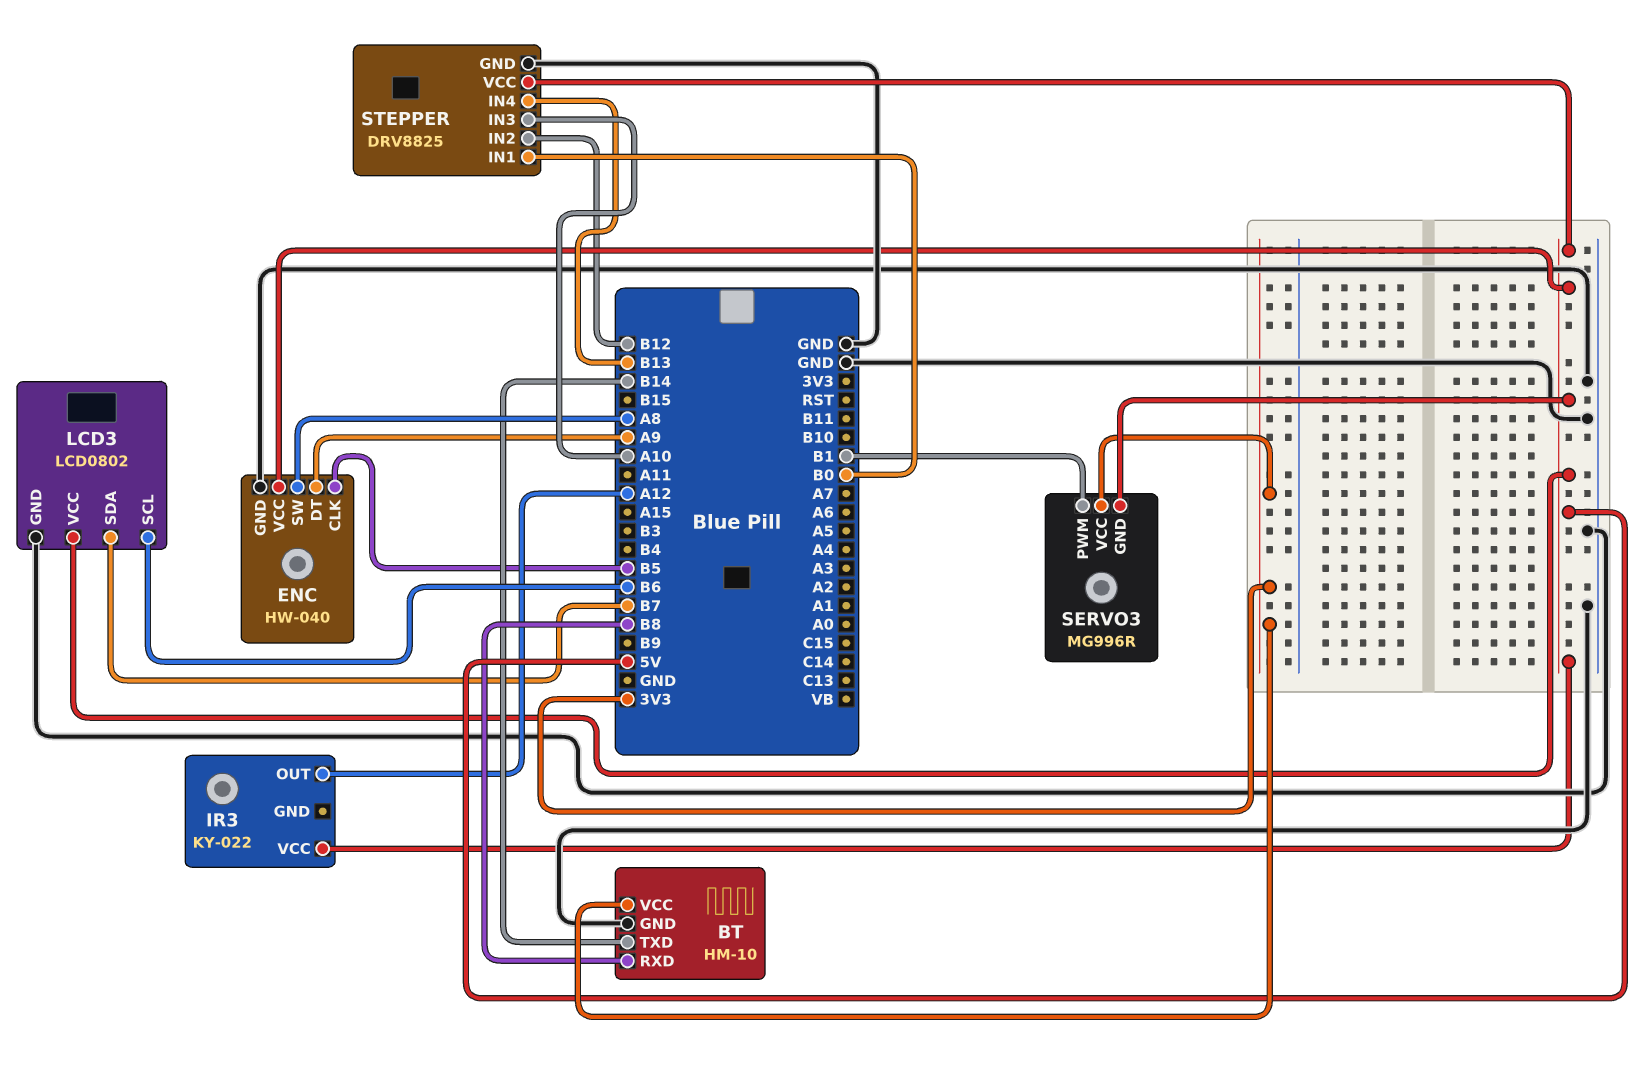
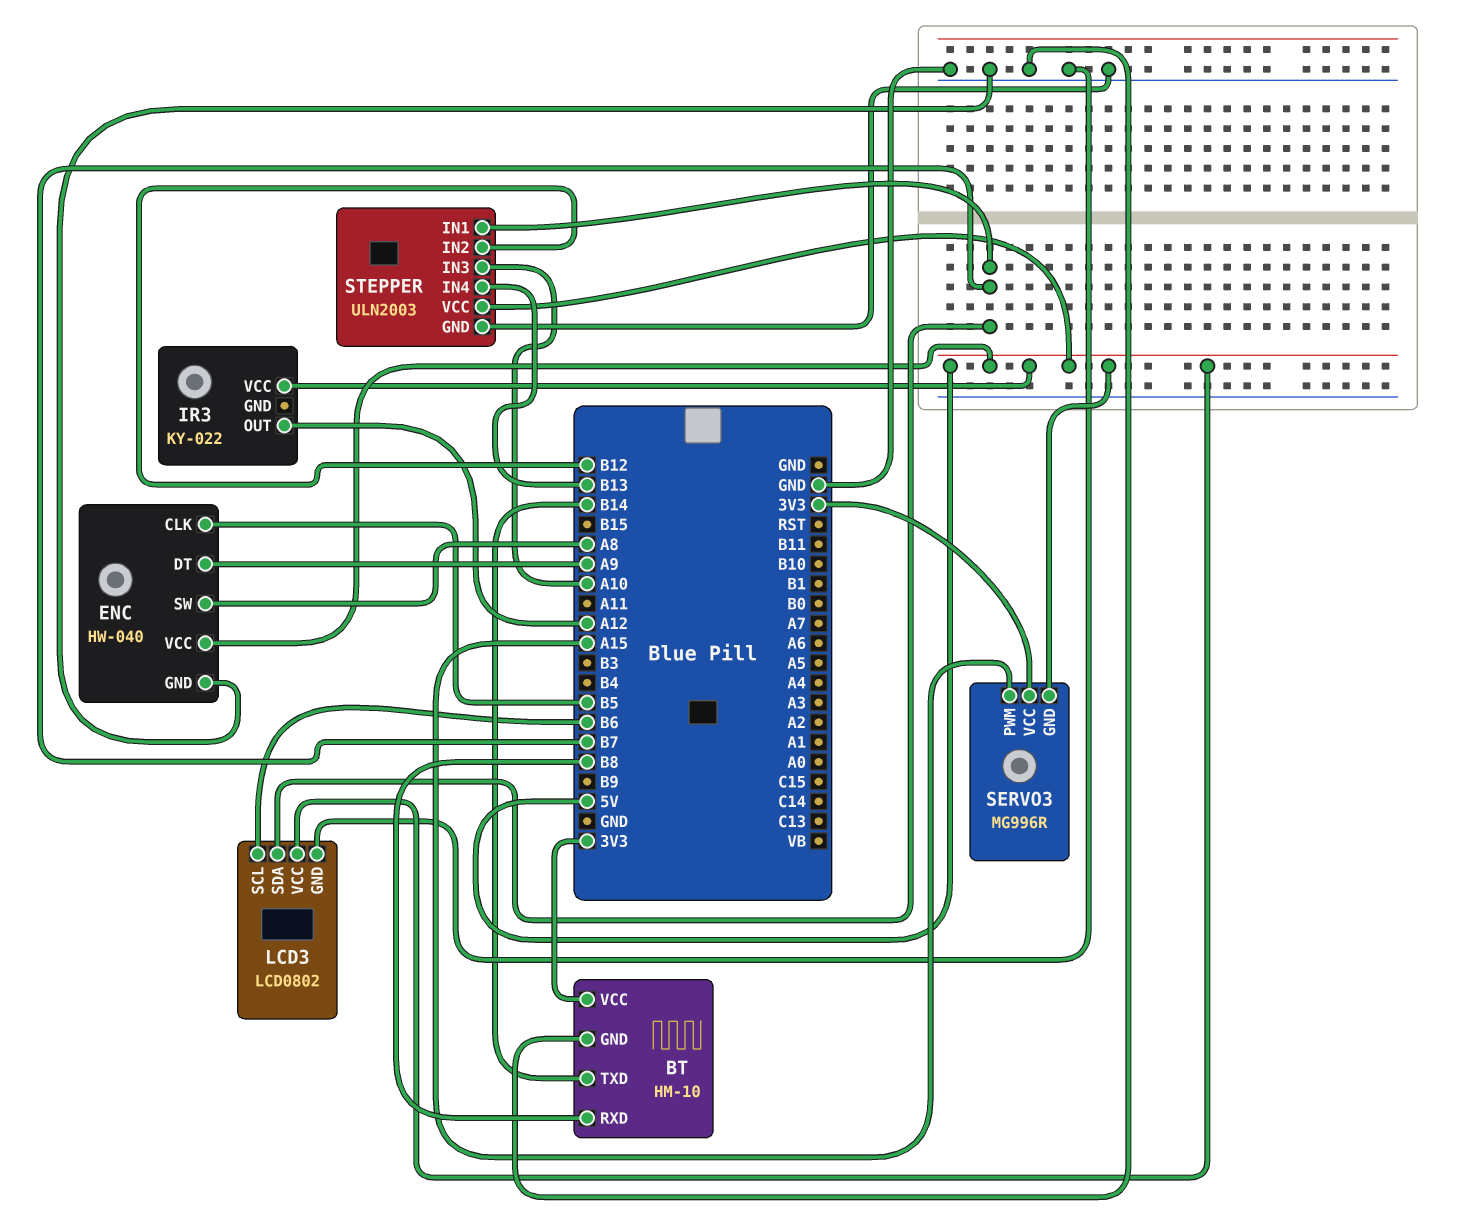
SERVO3 pin PWM: B1 -> A15
STEPPER: DRV8825 -> ULN2003
STEPPER pin IN1: B0 -> B7

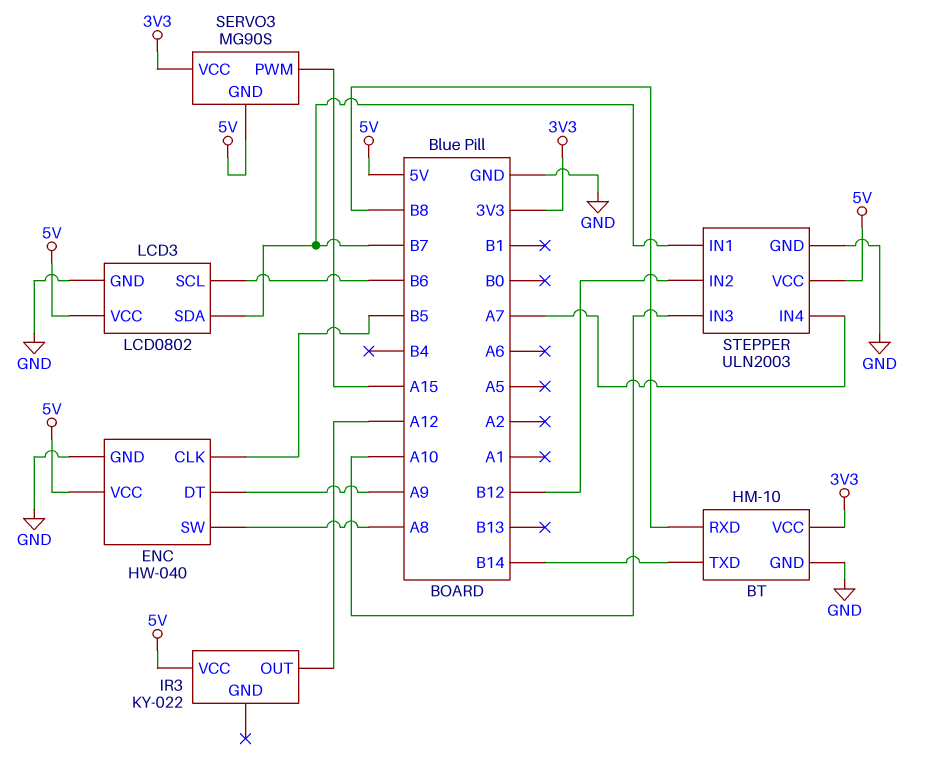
SERVO3: MG996R -> MG90S
STEPPER pin IN4: B13 -> A7

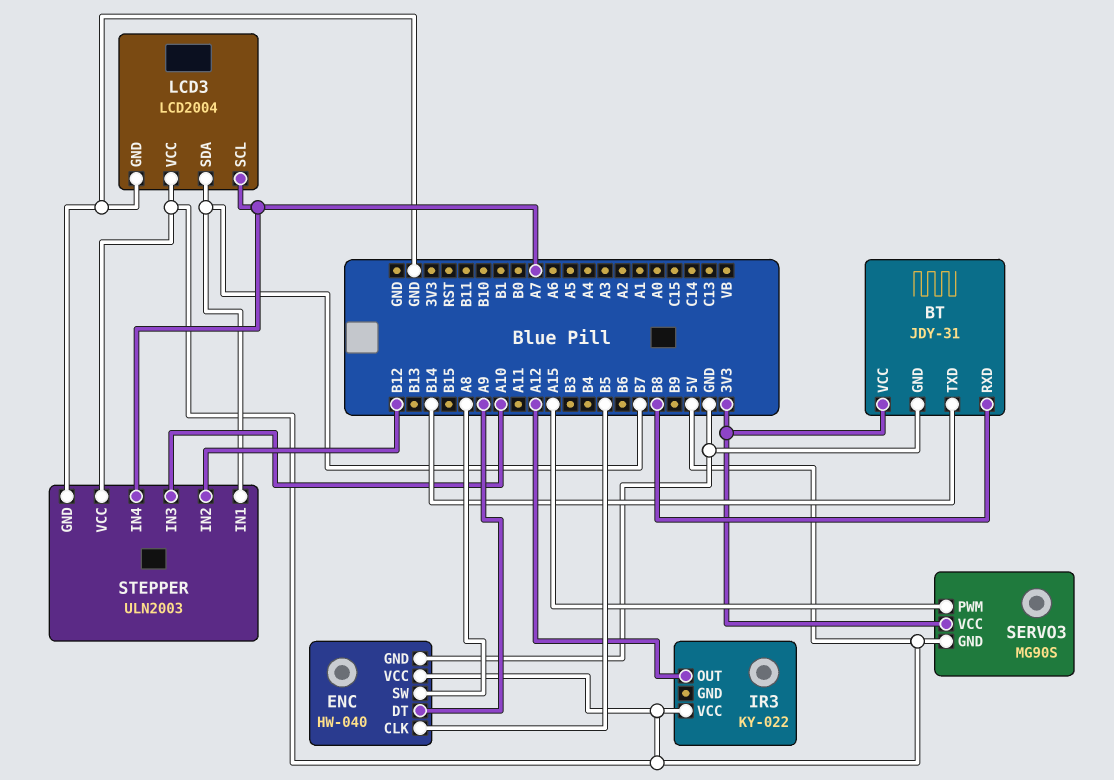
BT: HM-10 -> JDY-31
LCD3: LCD0802 -> LCD2004
LCD3 pin SCL: B6 -> A7

